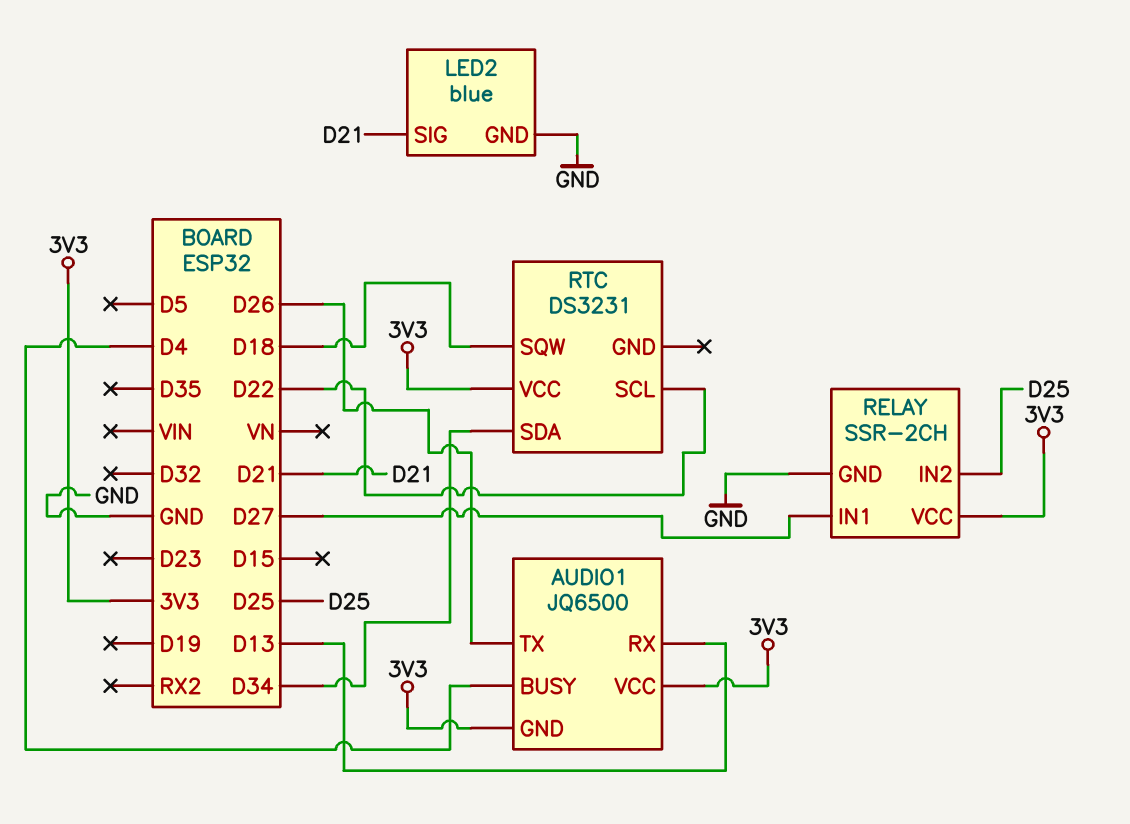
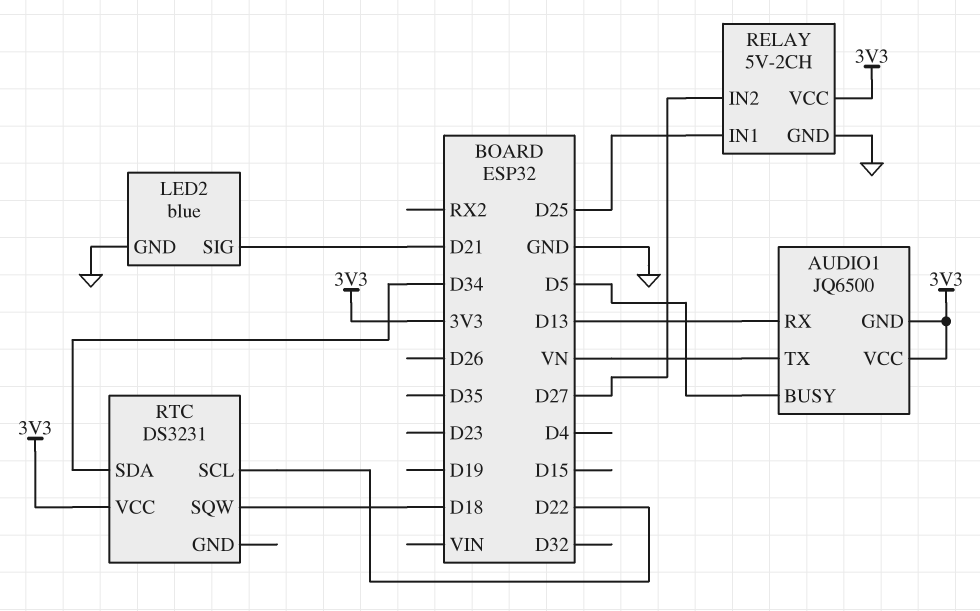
AUDIO1 pin BUSY: D4 -> D5
AUDIO1 pin TX: D26 -> VN
RELAY: SSR-2CH -> 5V-2CH
RELAY pin IN1: D27 -> D25
RELAY pin IN2: D25 -> D27

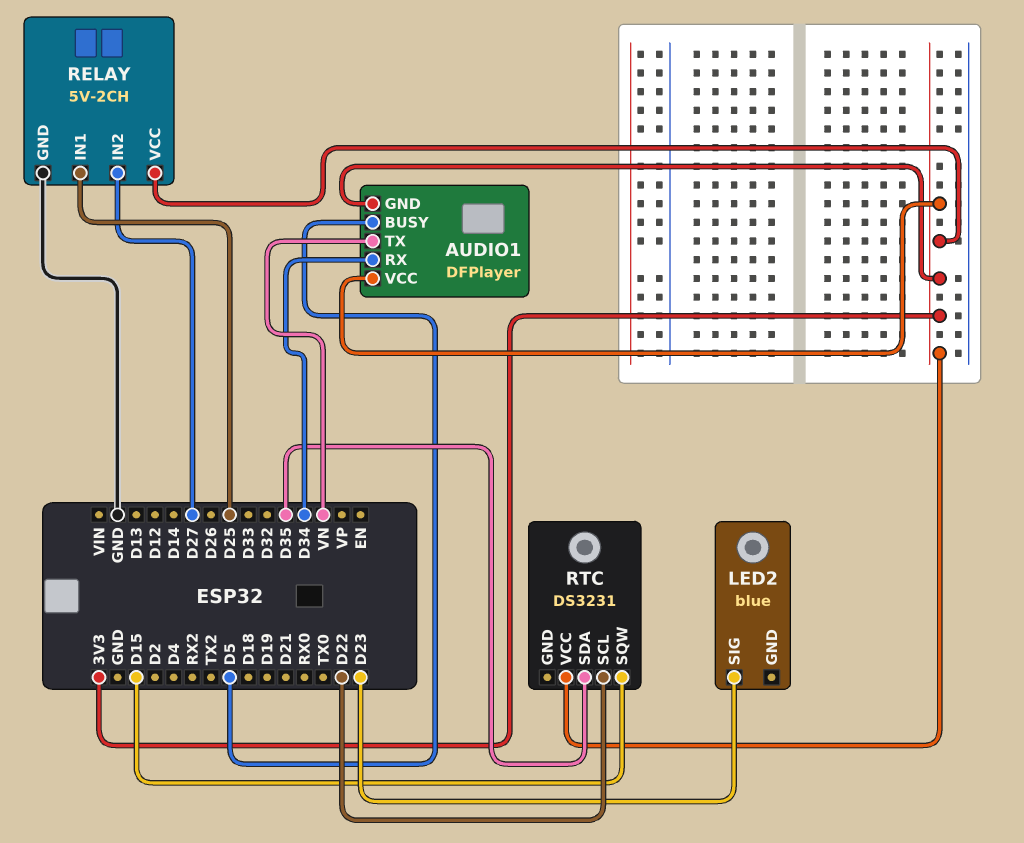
AUDIO1: JQ6500 -> DFPlayer
AUDIO1 pin RX: D13 -> D34
LED2 pin GND: GND -> none
LED2 pin SIG: D21 -> D23
RTC pin SDA: D34 -> D35
RTC pin SQW: D18 -> D15

